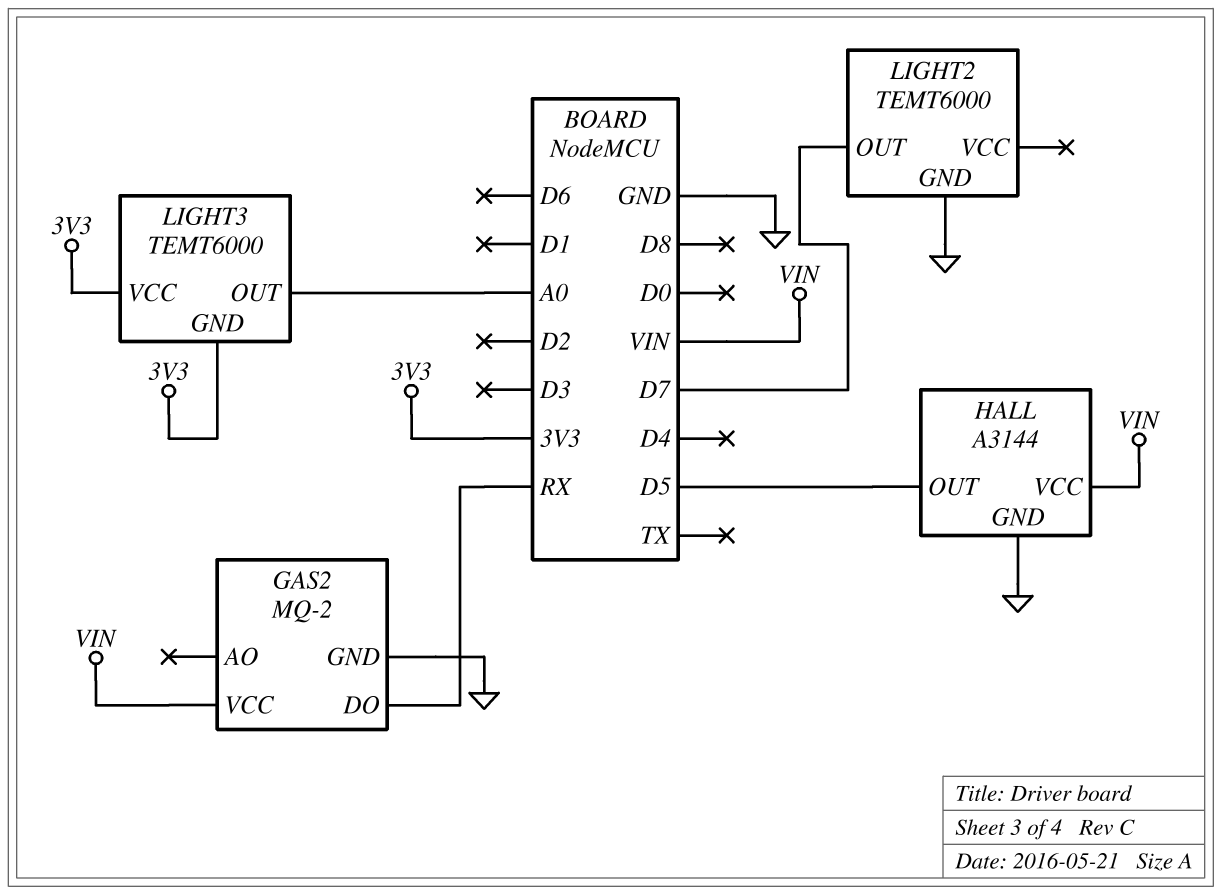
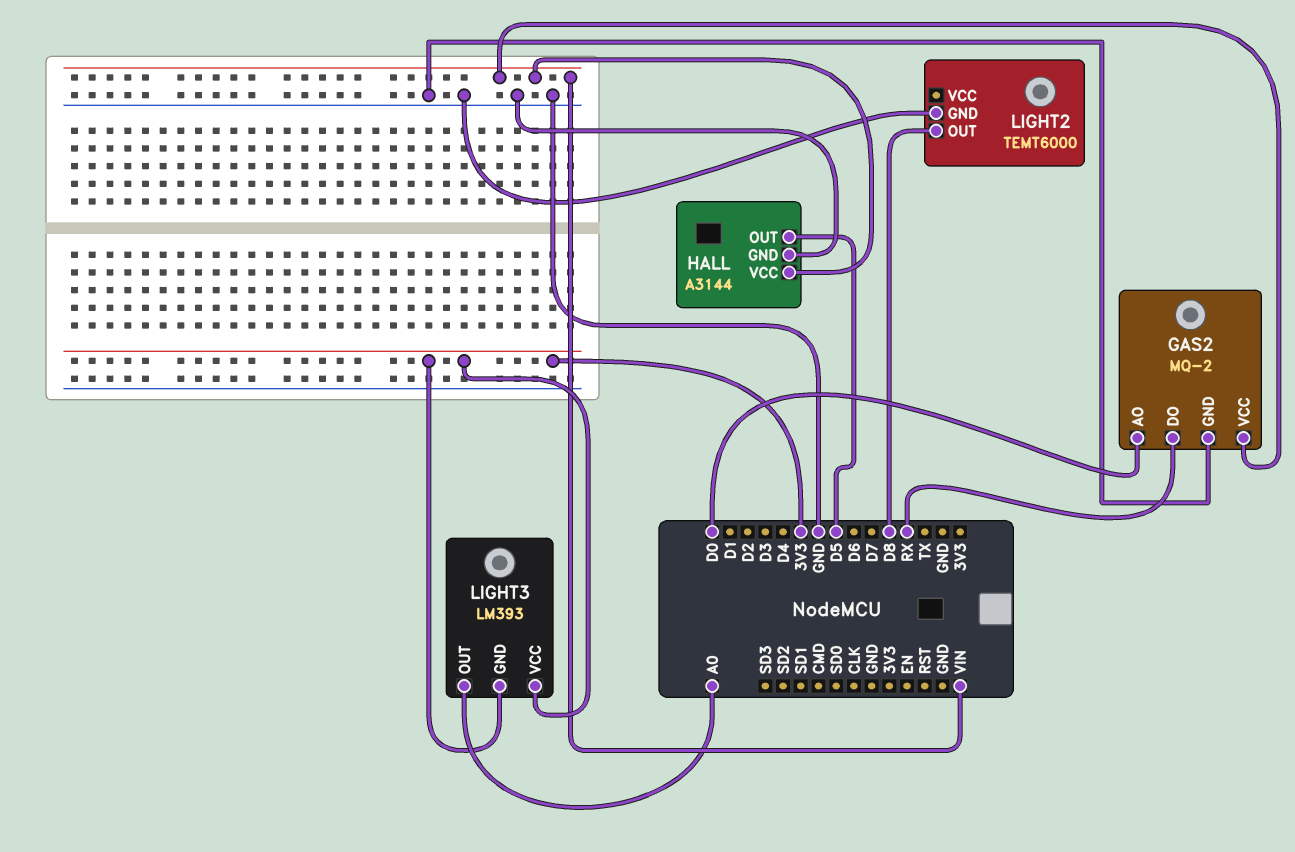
GAS2 pin AO: none -> D0
LIGHT2 pin OUT: D7 -> D8
LIGHT3: TEMT6000 -> LM393

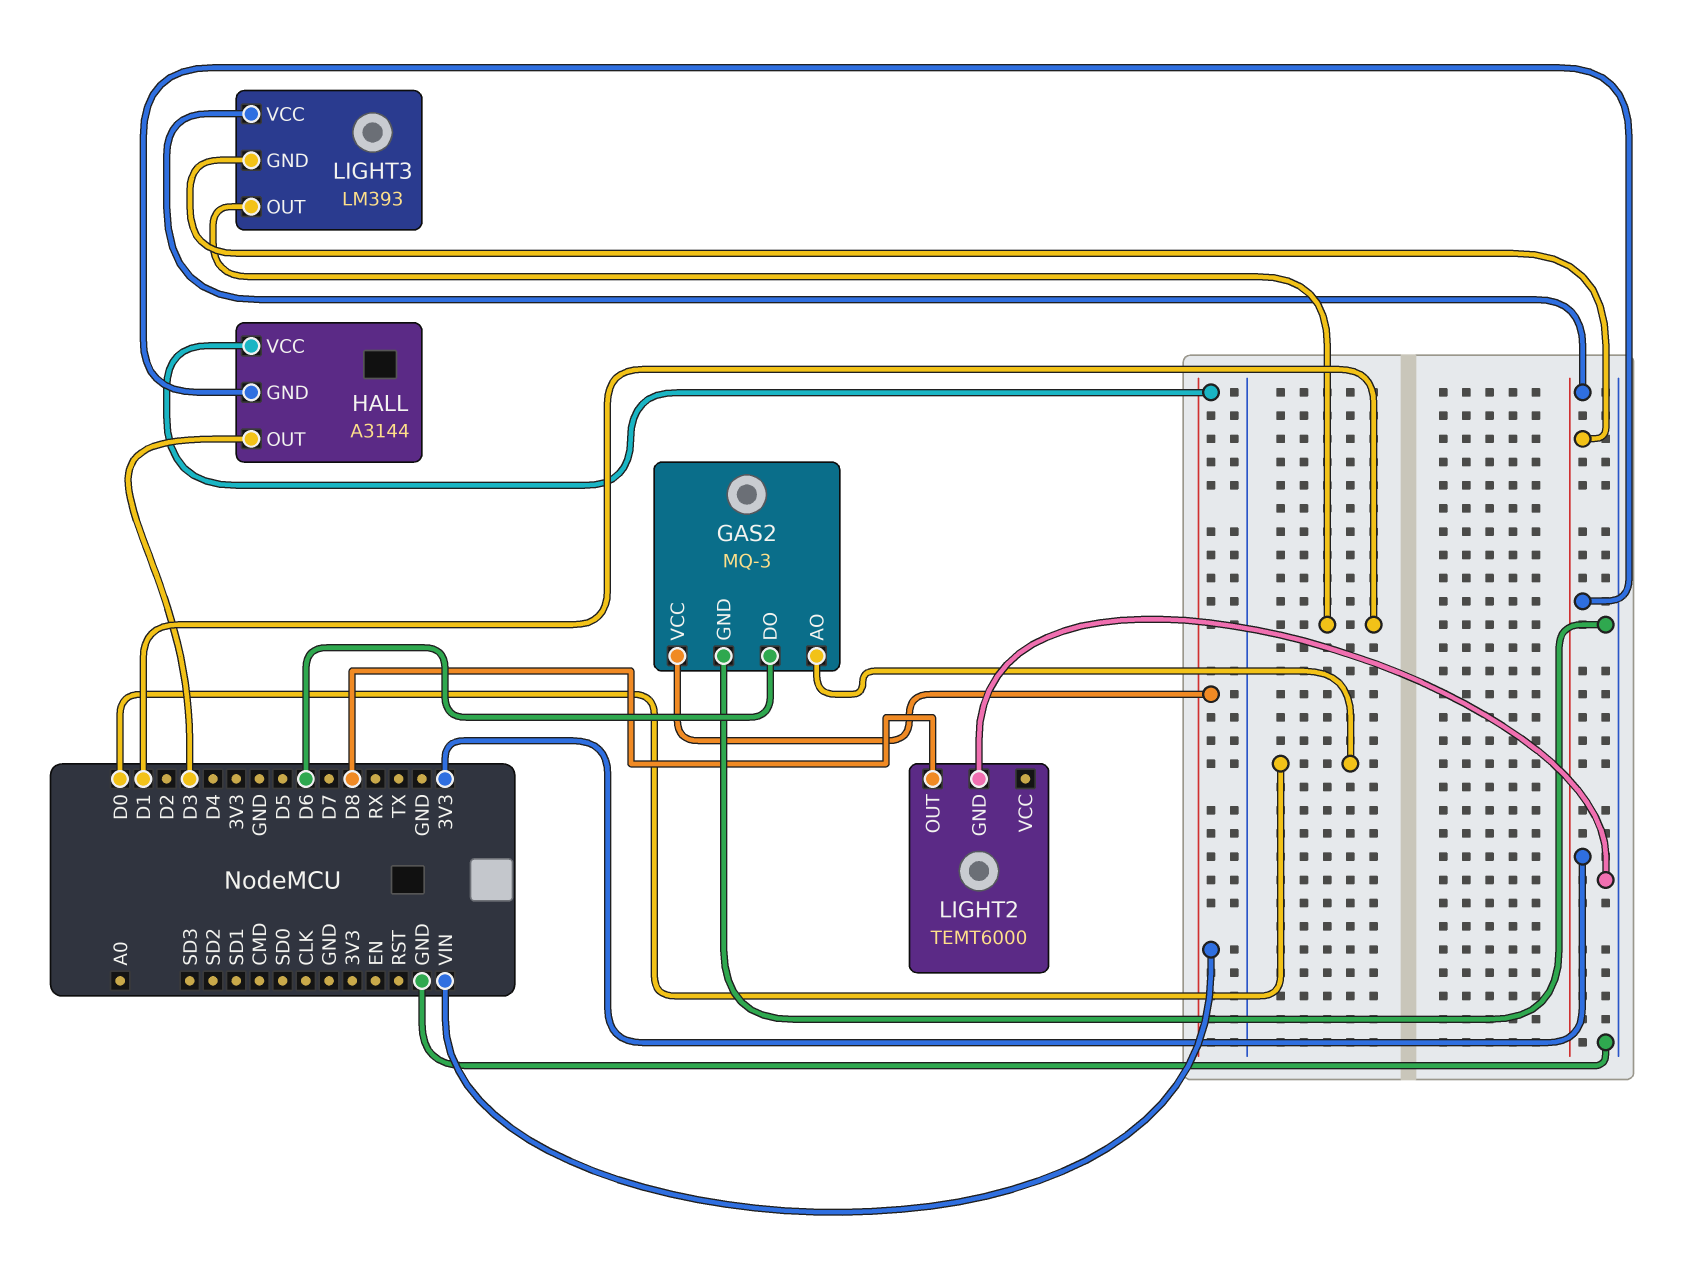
GAS2: MQ-2 -> MQ-3
GAS2 pin DO: RX -> D6
HALL pin GND: GND -> 3V3
HALL pin OUT: D5 -> D3
LIGHT3 pin OUT: A0 -> D1

